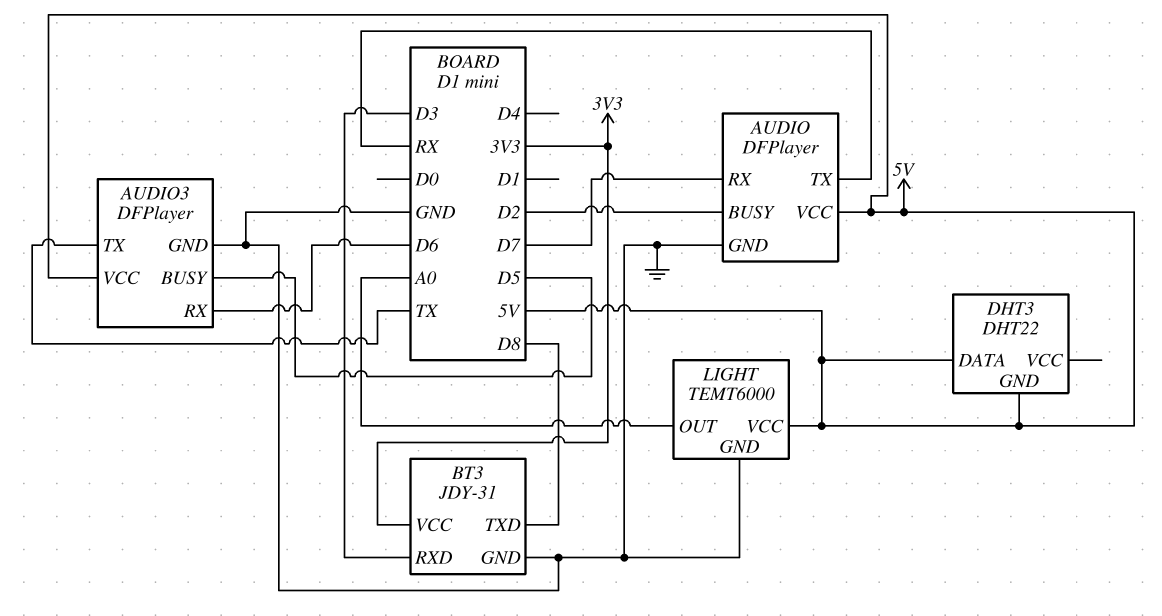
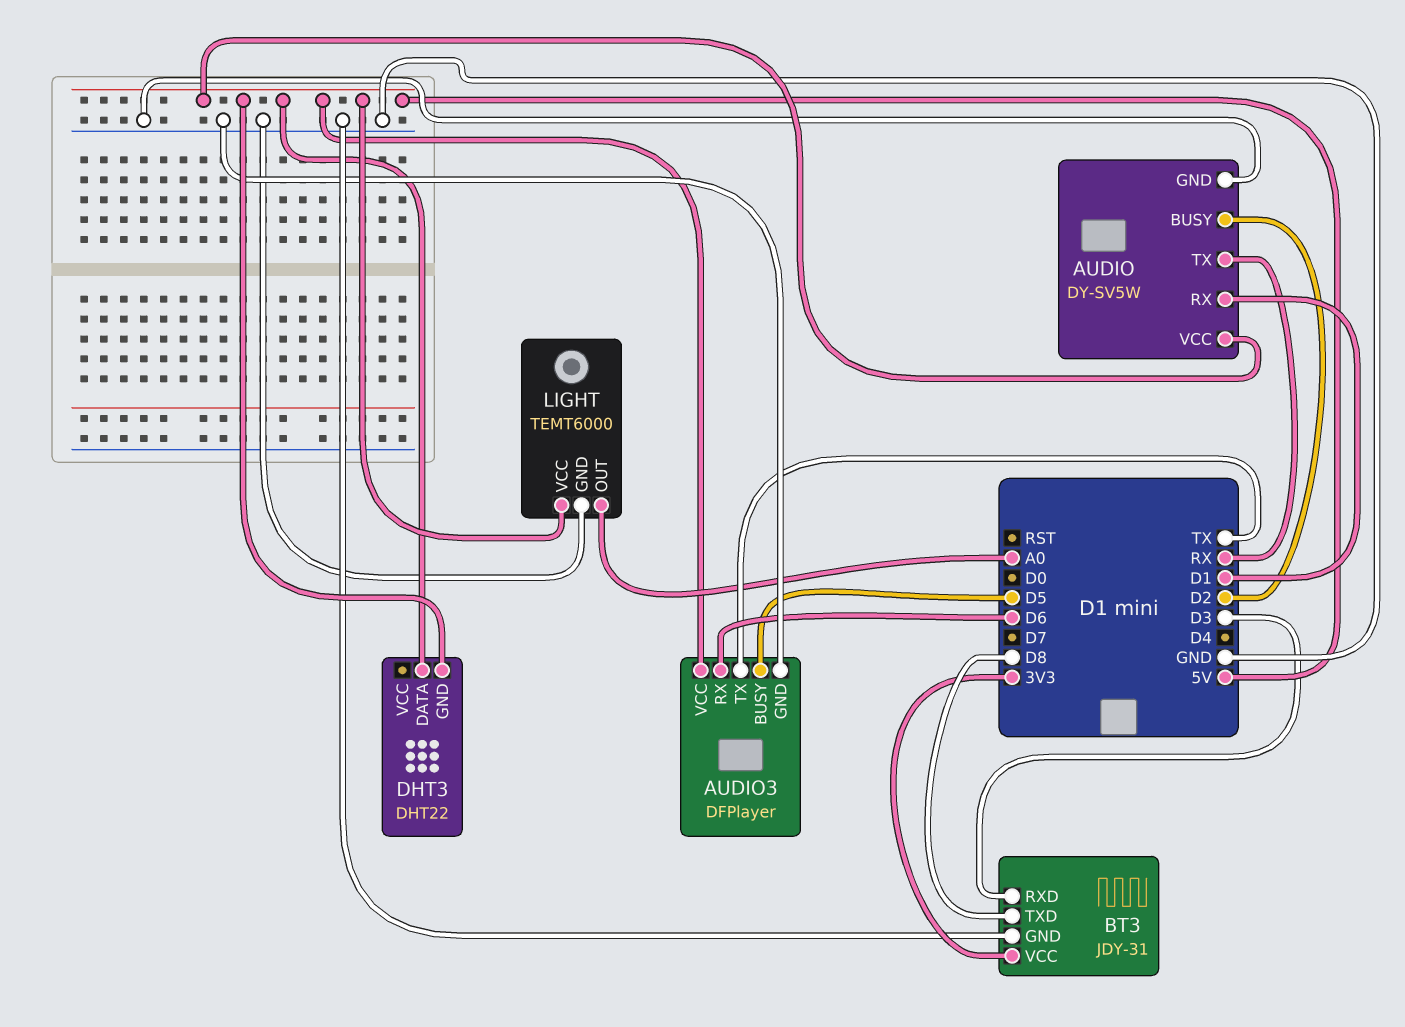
AUDIO: DFPlayer -> DY-SV5W
AUDIO pin RX: D7 -> D1

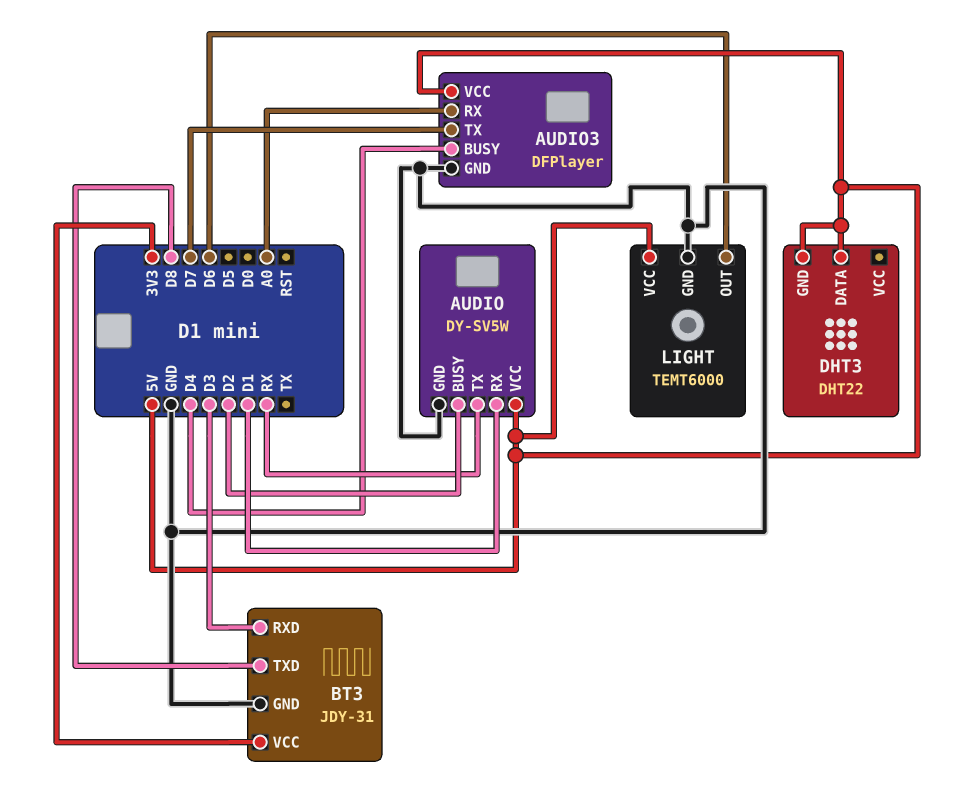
AUDIO3 pin BUSY: D5 -> D4
AUDIO3 pin RX: D6 -> A0
AUDIO3 pin TX: TX -> D7
LIGHT pin OUT: A0 -> D6

